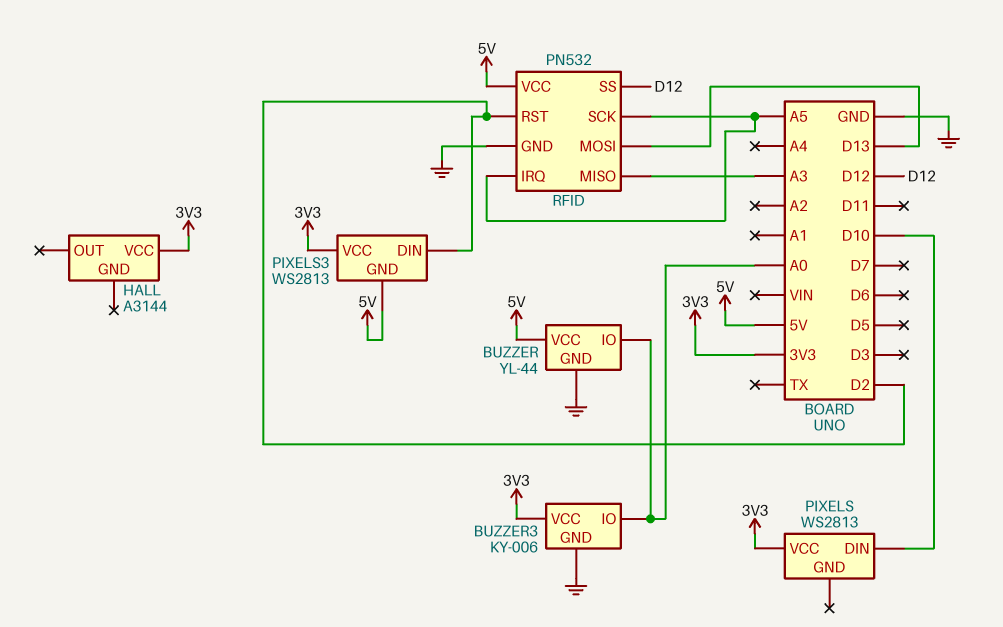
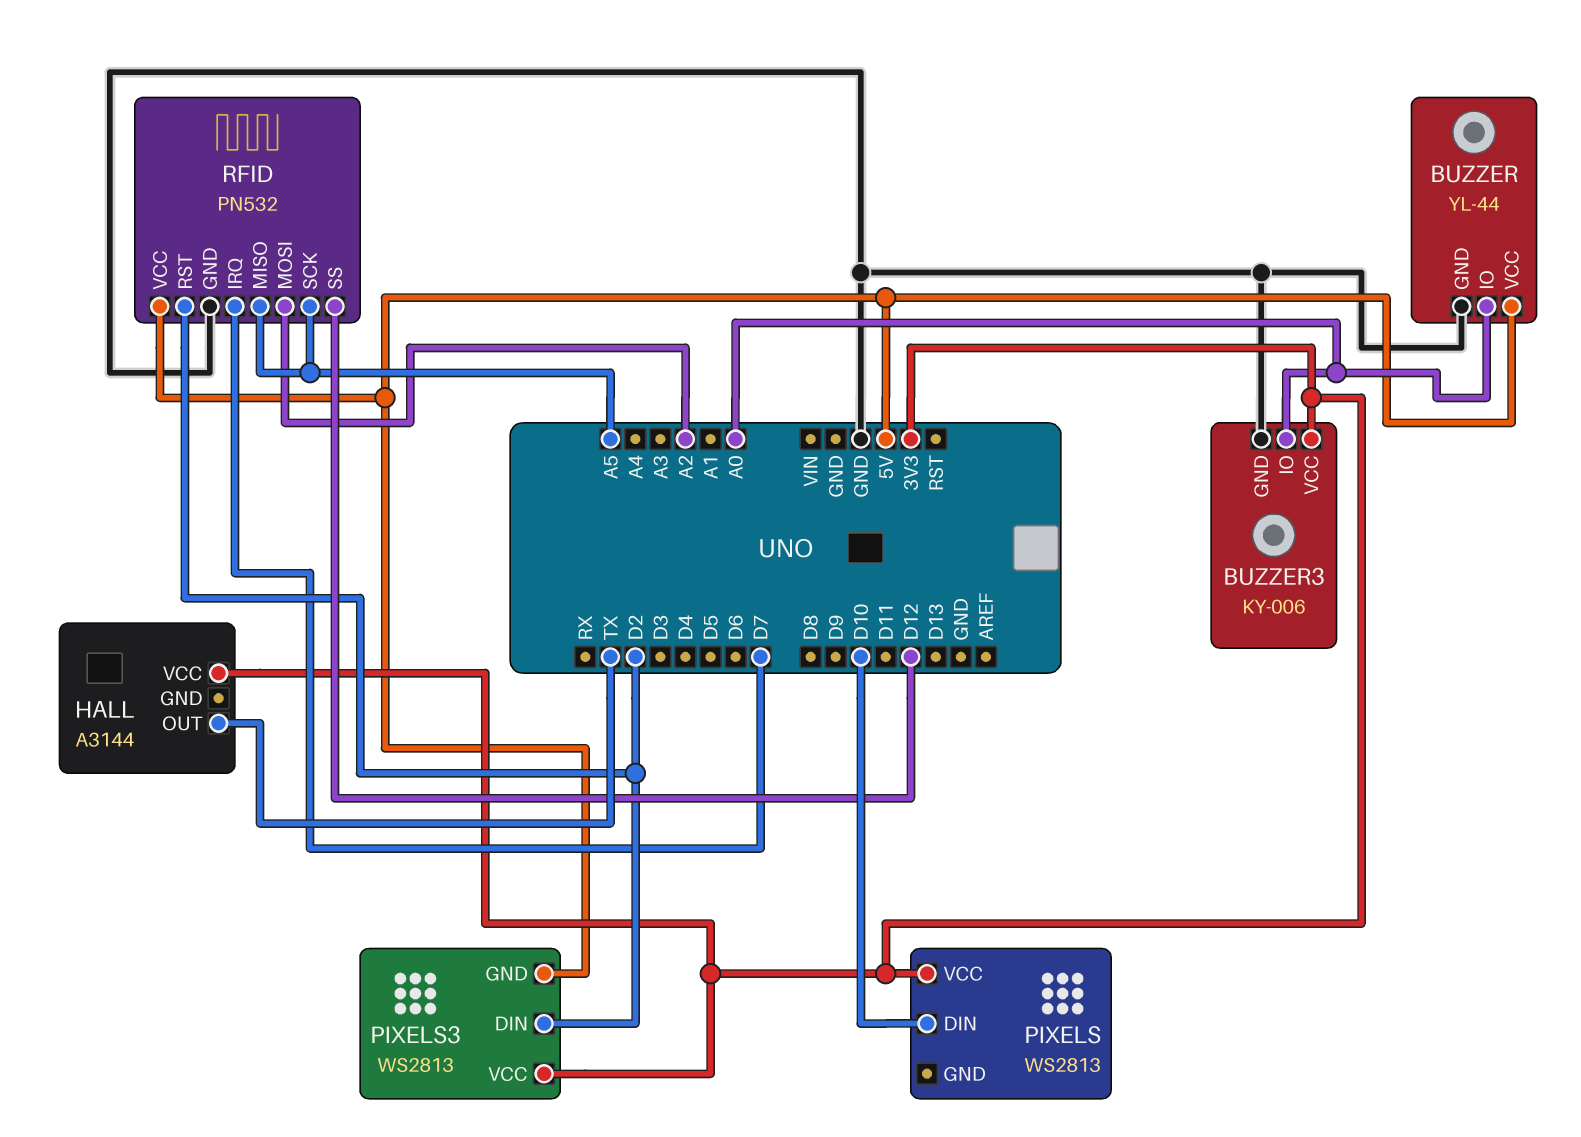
HALL pin OUT: none -> TX
RFID pin IRQ: A5 -> D7
RFID pin MISO: A3 -> A5
RFID pin MOSI: D13 -> A2

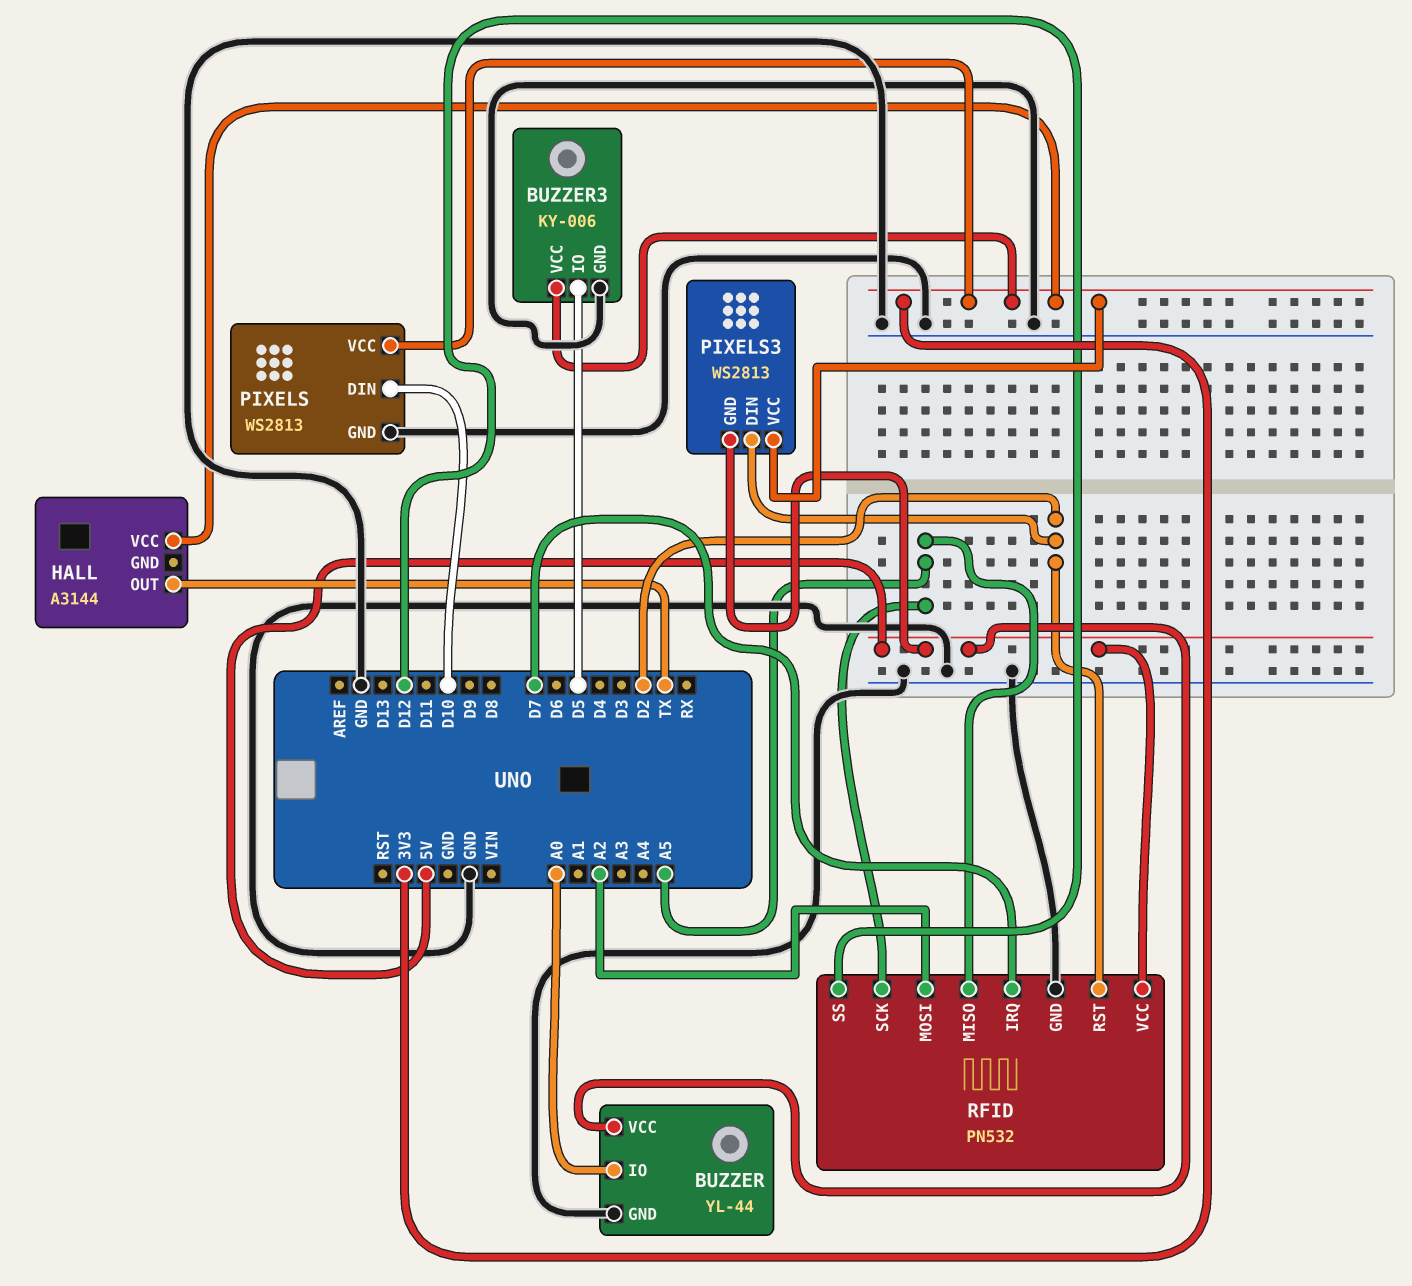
BUZZER3 pin IO: A0 -> D5
PIXELS pin GND: none -> GND

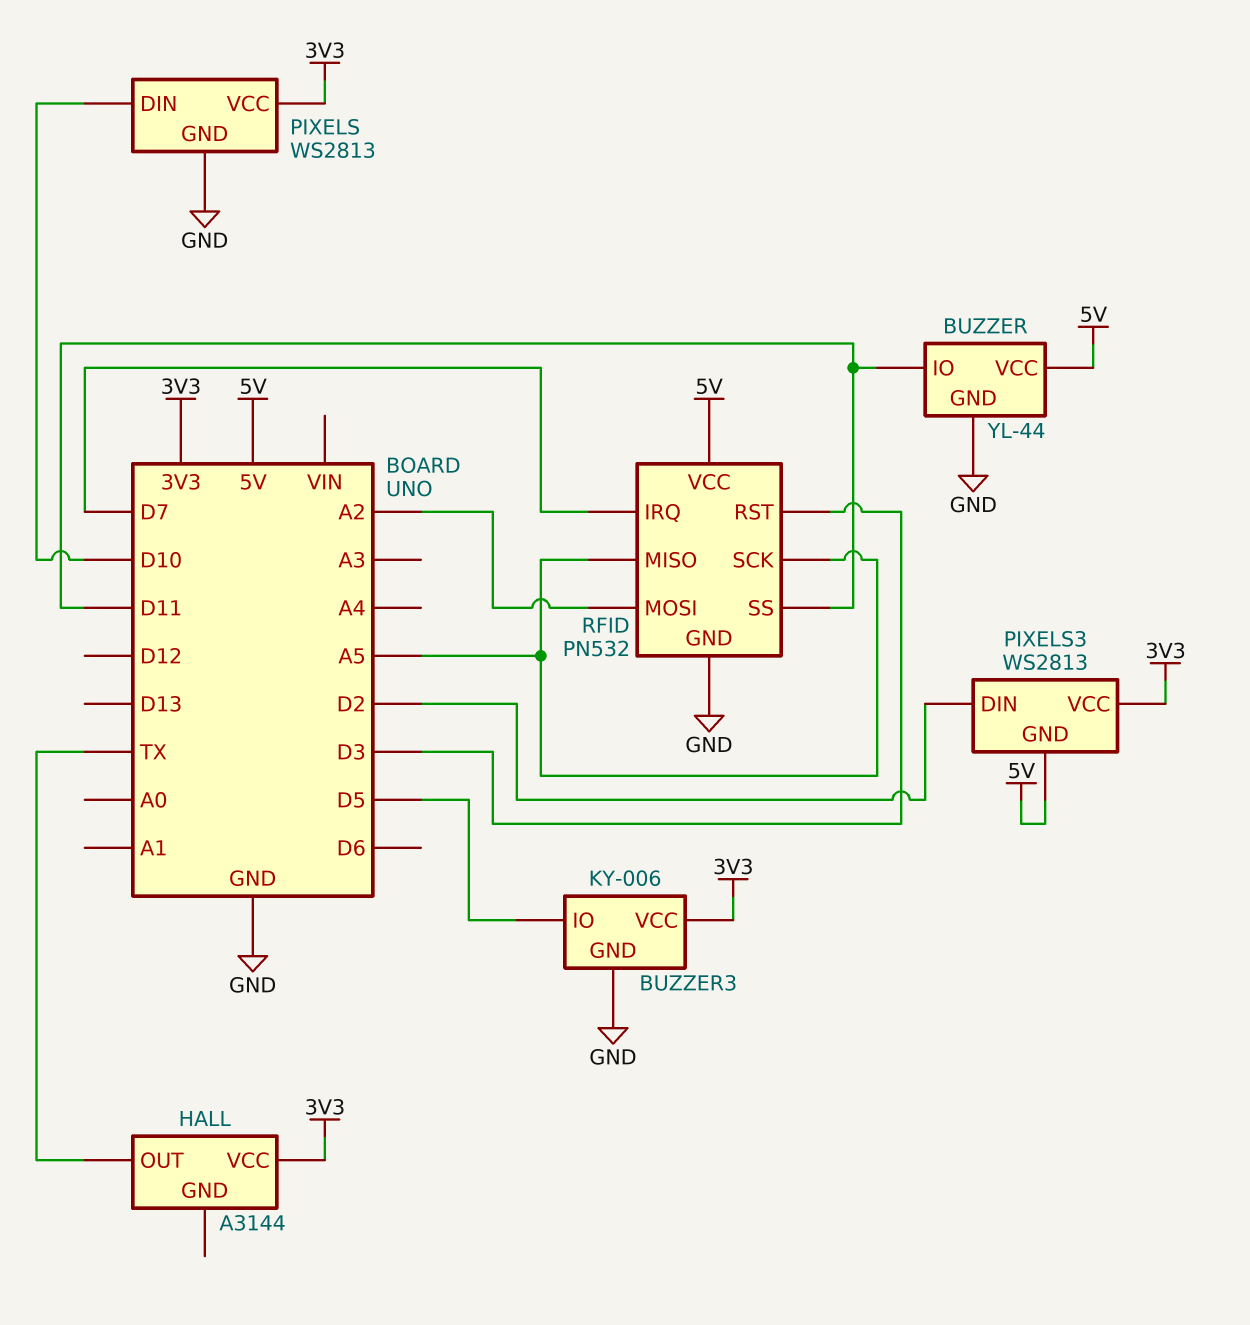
BUZZER pin IO: A0 -> D11
RFID pin RST: D2 -> D3
RFID pin SS: D12 -> D11

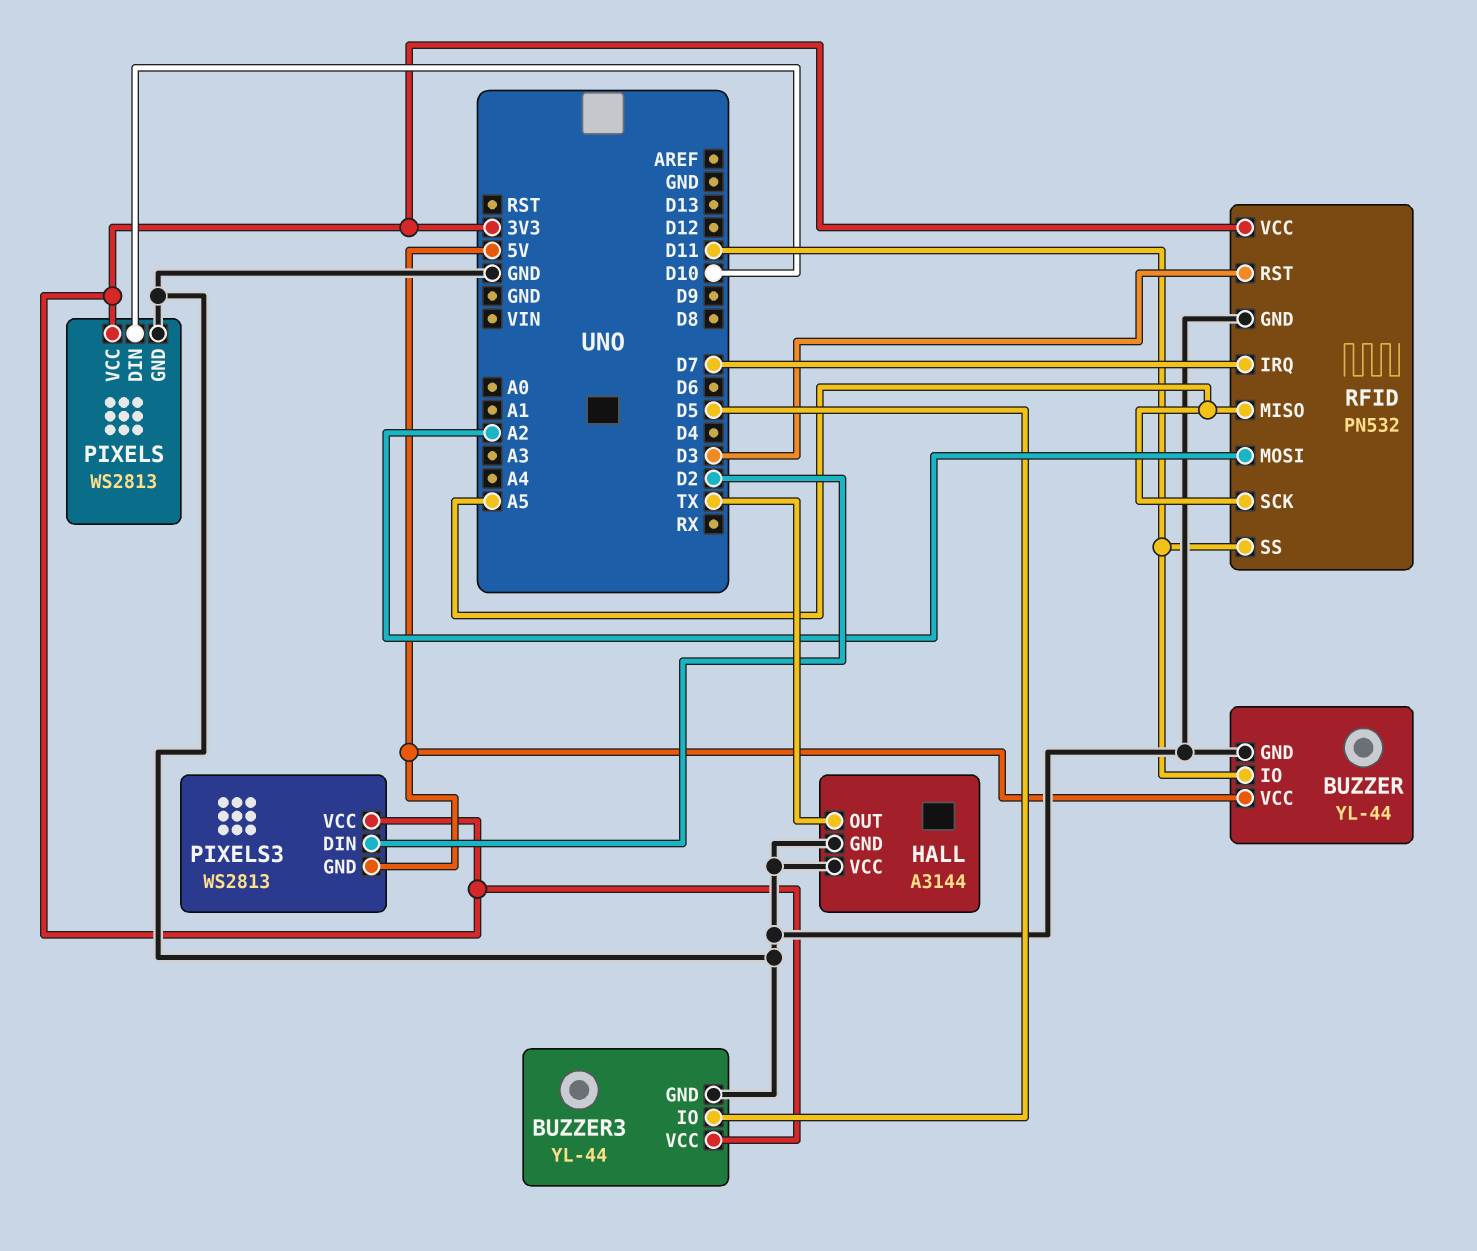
BUZZER3: KY-006 -> YL-44
HALL pin GND: none -> GND
HALL pin VCC: 3V3 -> GND
RFID pin VCC: 5V -> 3V3

